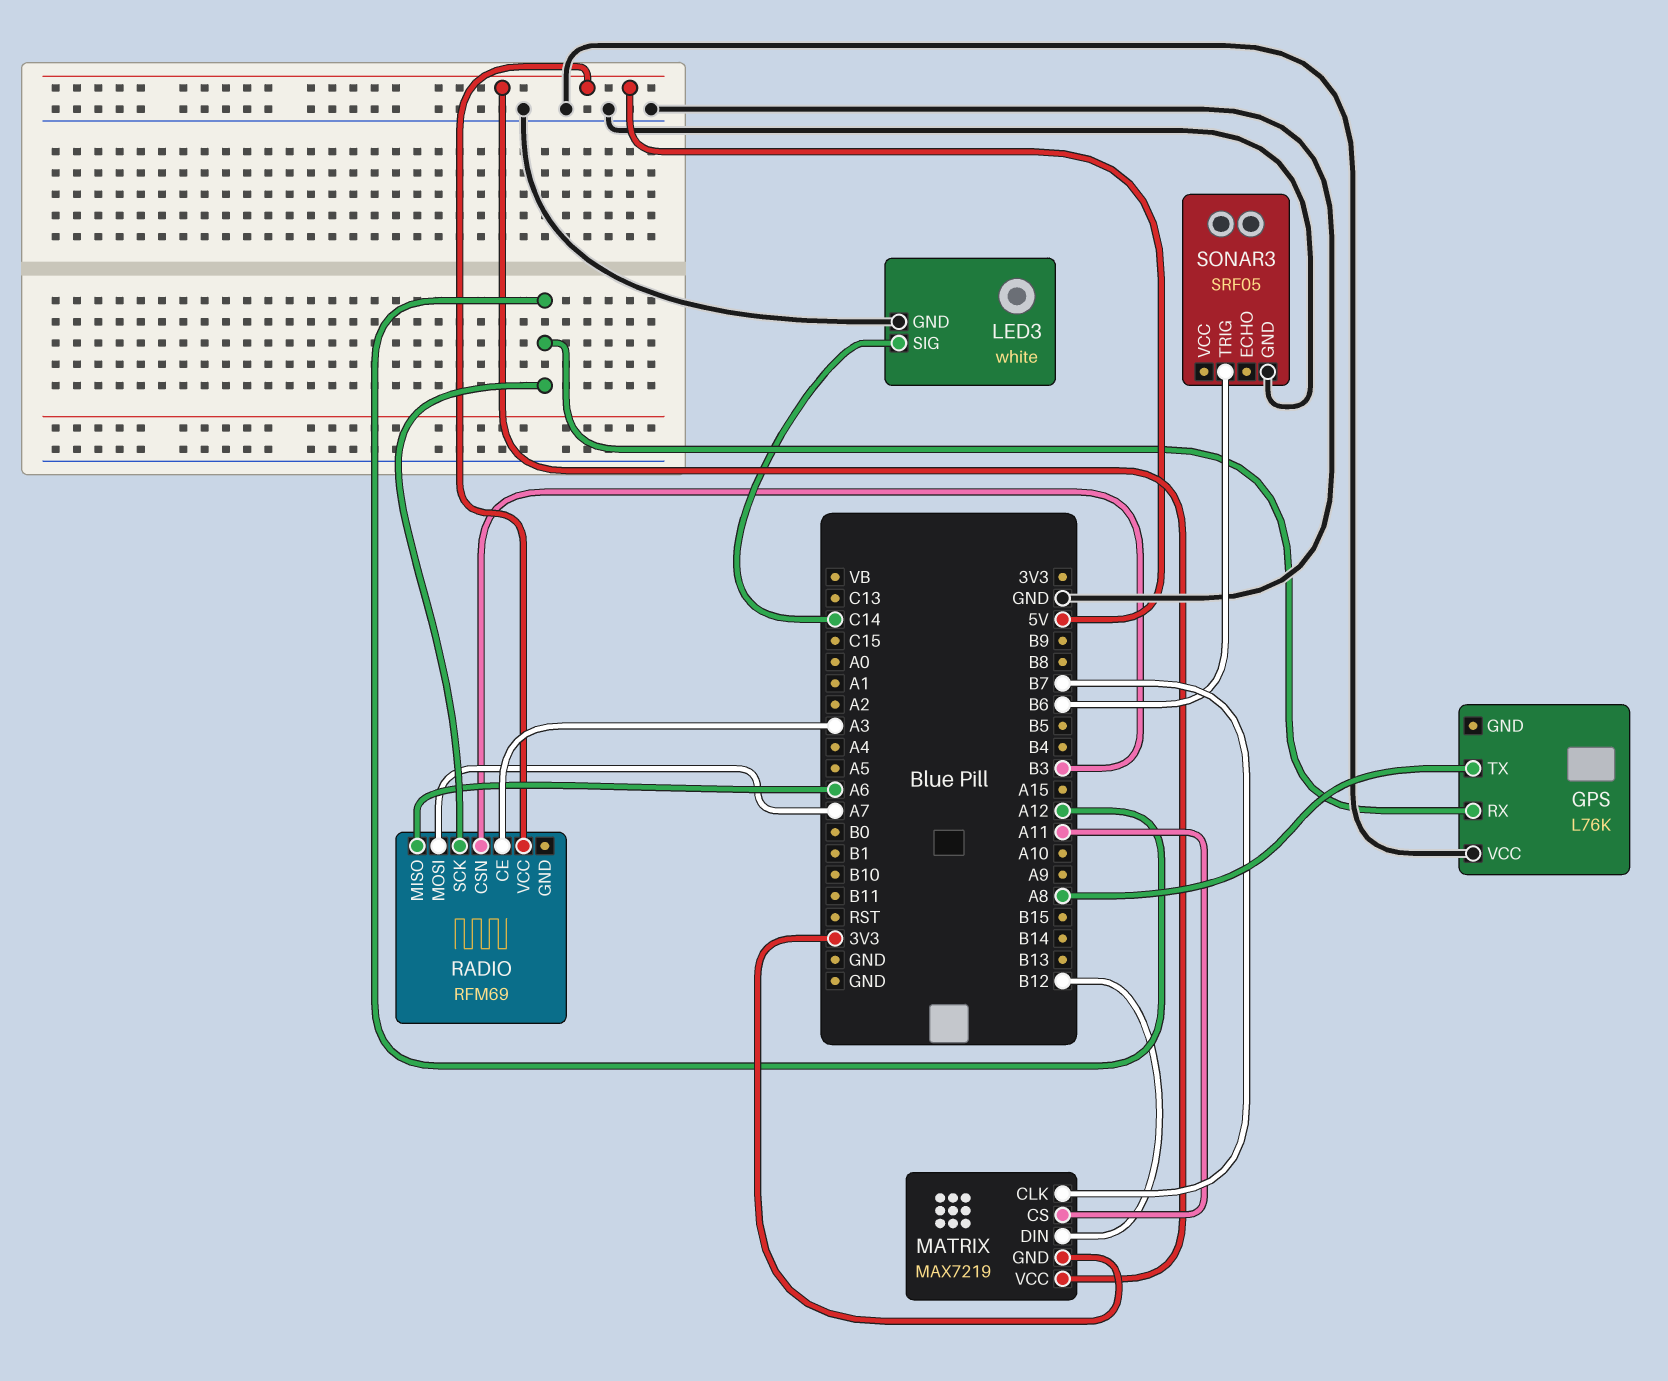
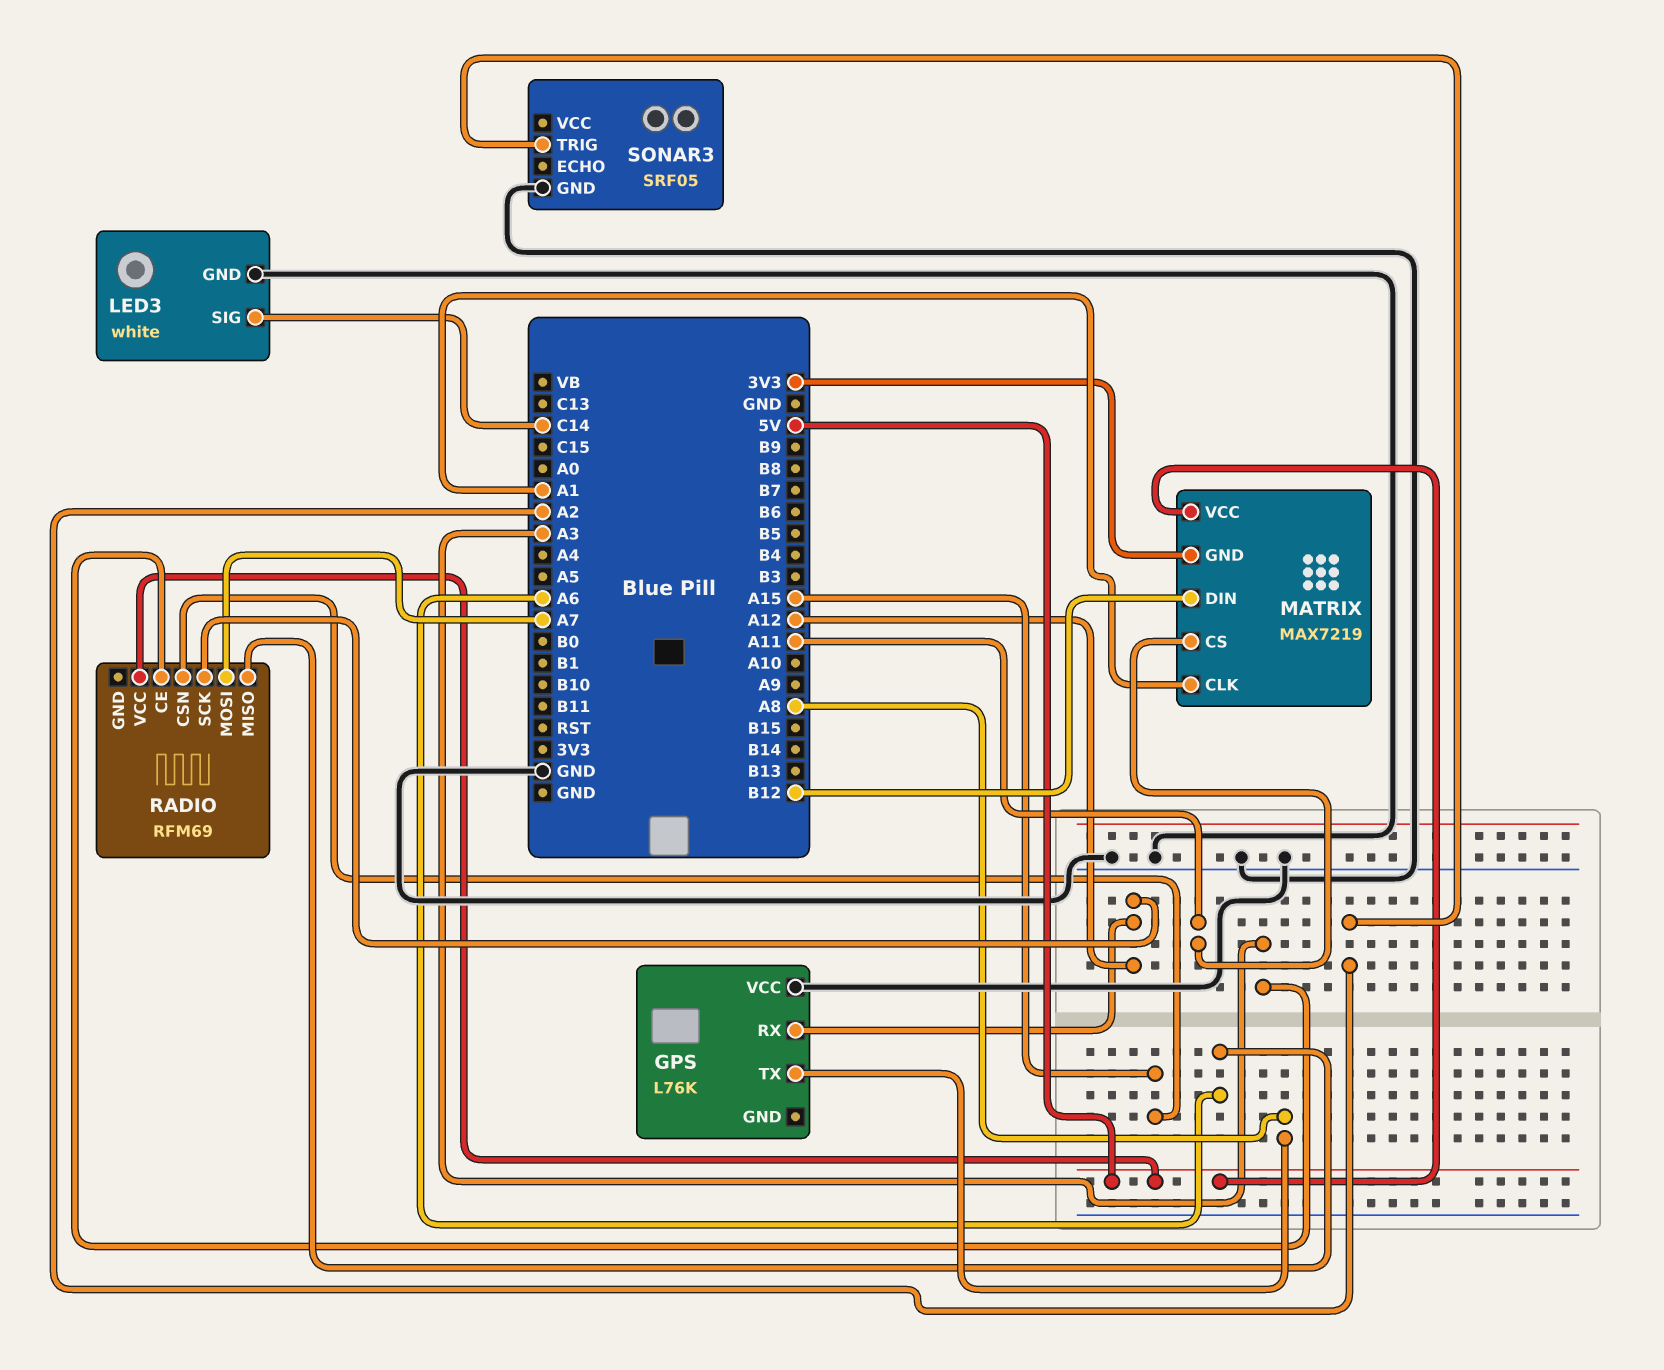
MATRIX pin CLK: B7 -> A1
RADIO pin CSN: B3 -> A15
SONAR3 pin TRIG: B6 -> A2

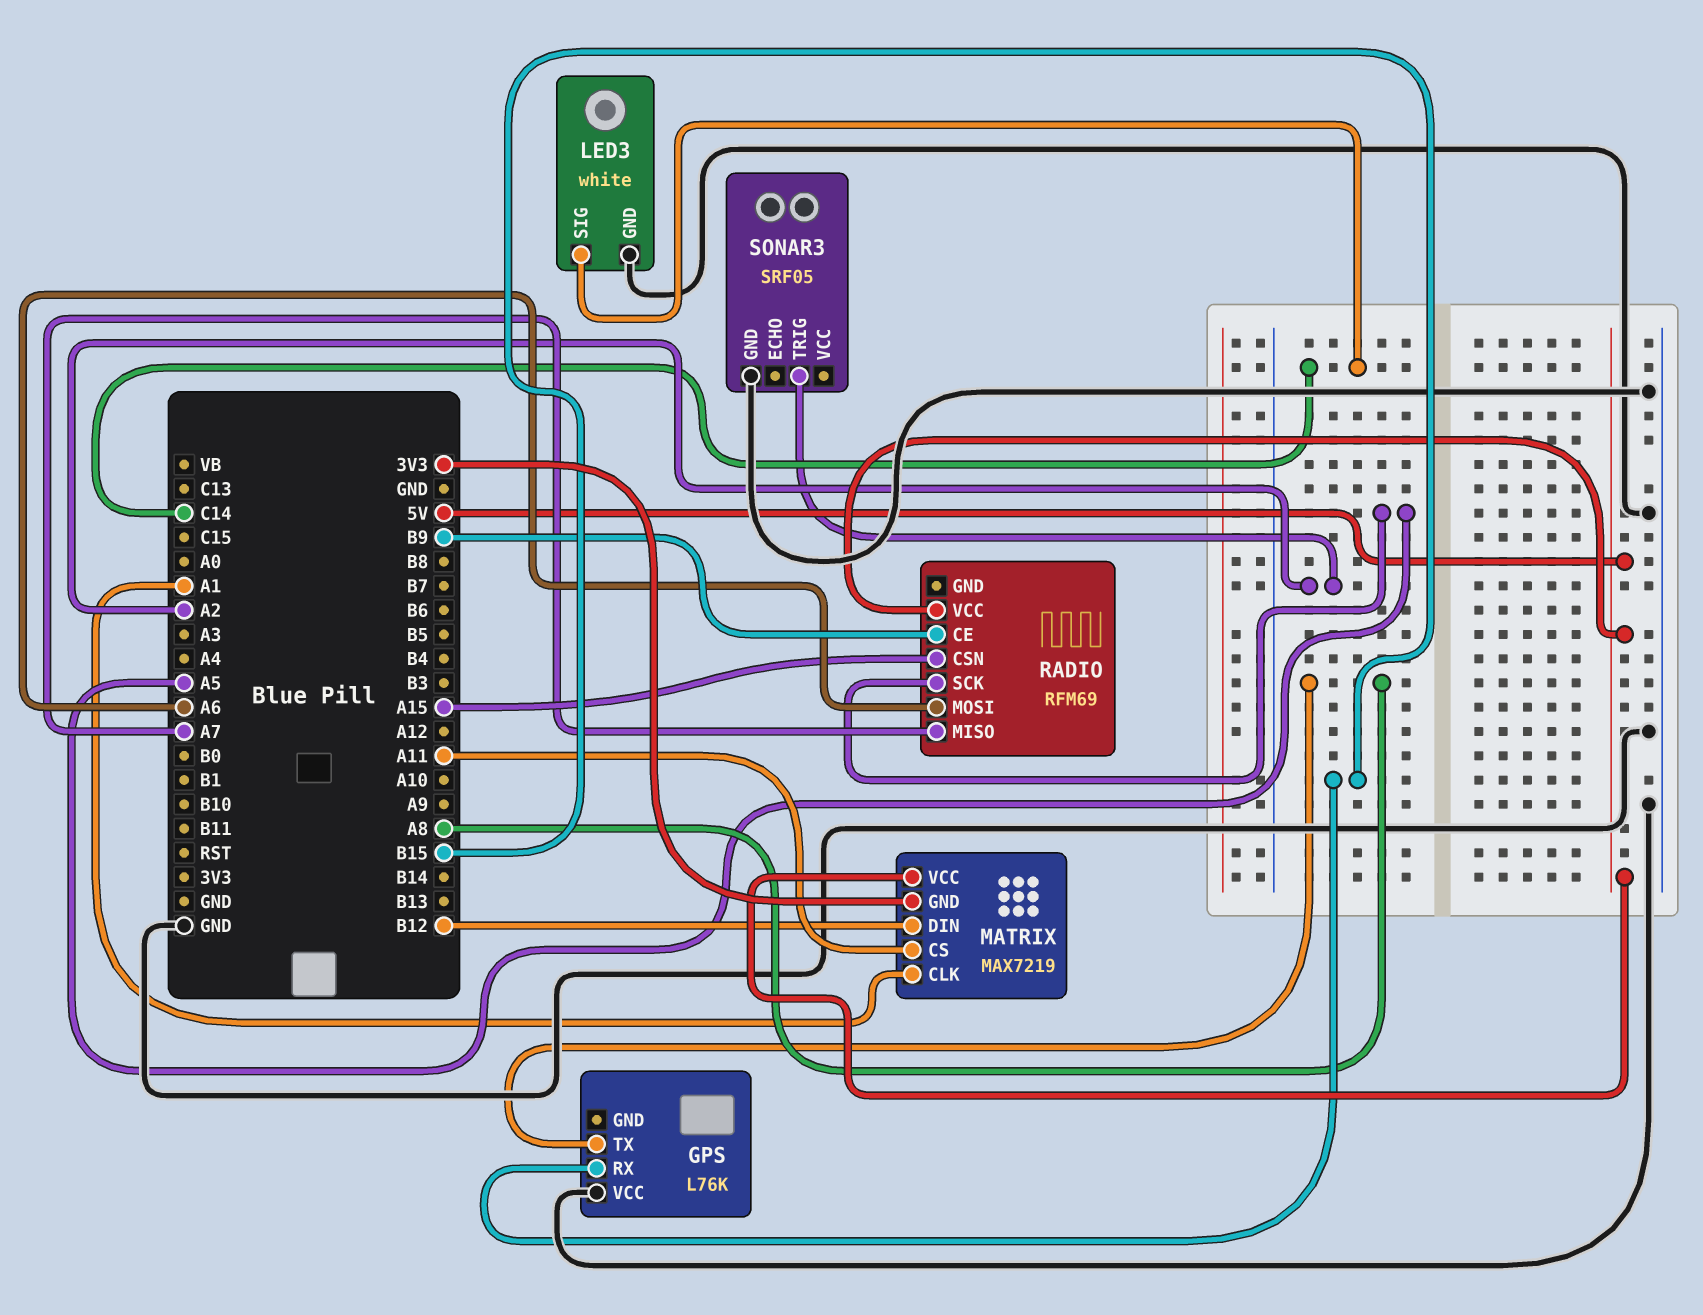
GPS pin RX: A12 -> B15
RADIO pin CE: A3 -> B9
RADIO pin MISO: A6 -> A7
RADIO pin MOSI: A7 -> A6
RADIO pin SCK: A12 -> A5

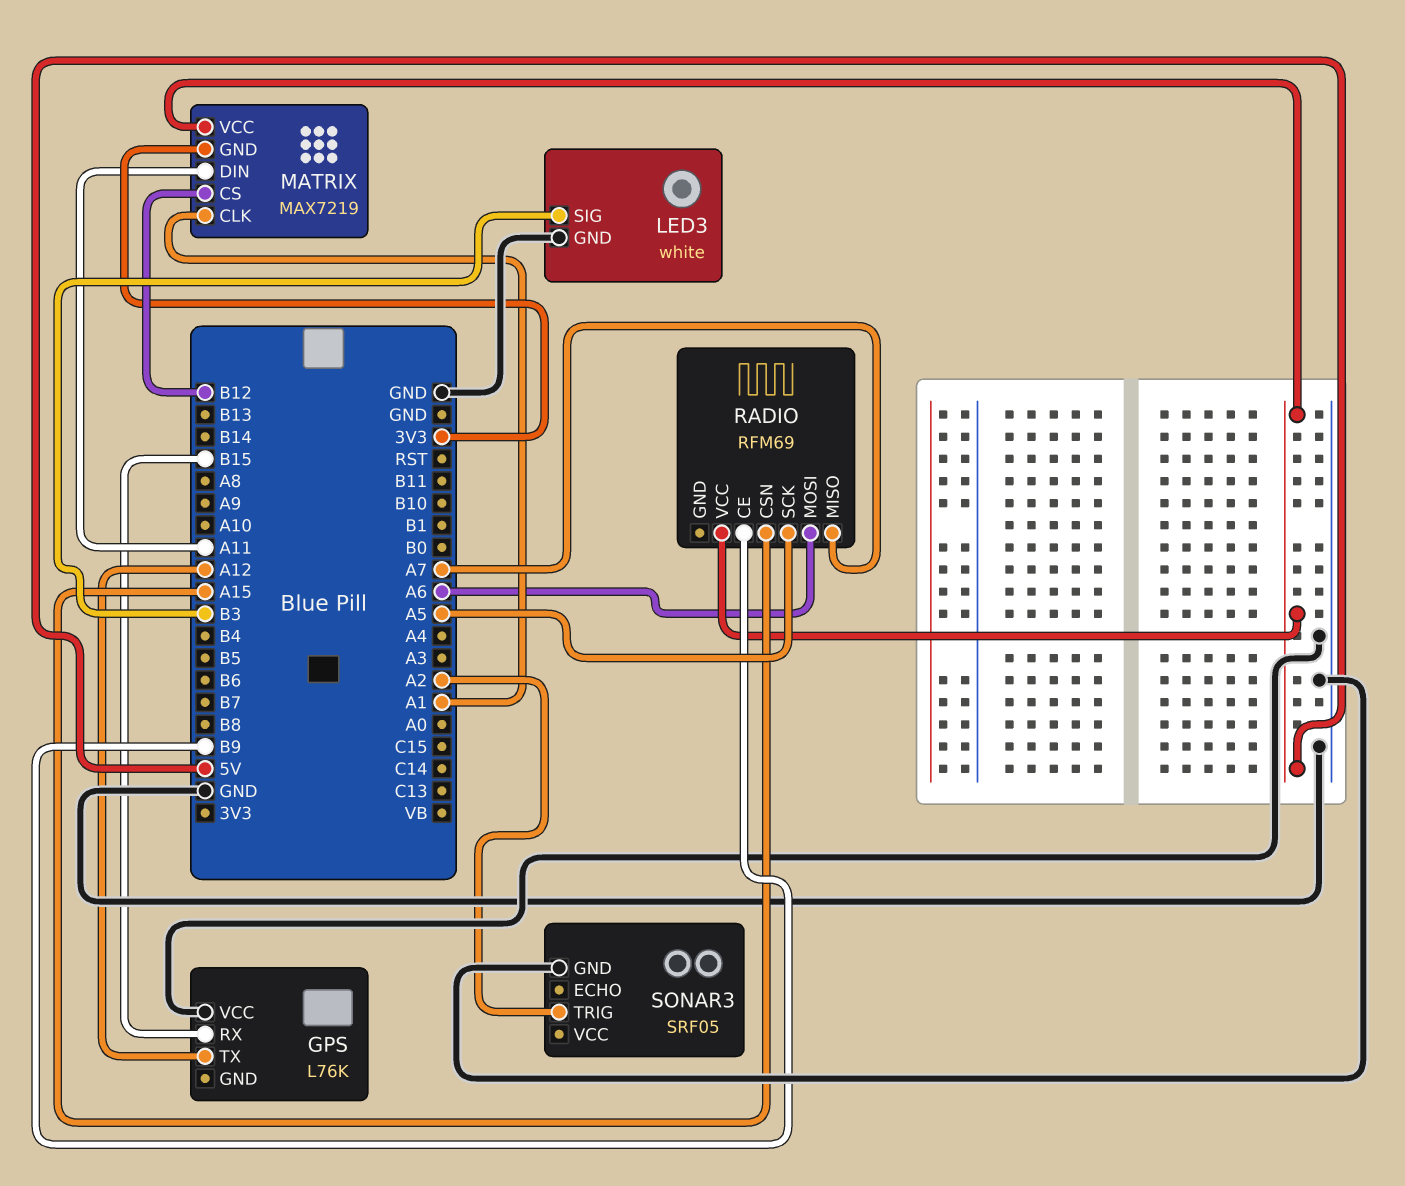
GPS pin TX: A8 -> A12
LED3 pin SIG: C14 -> B3
MATRIX pin CS: A11 -> B12
MATRIX pin DIN: B12 -> A11

